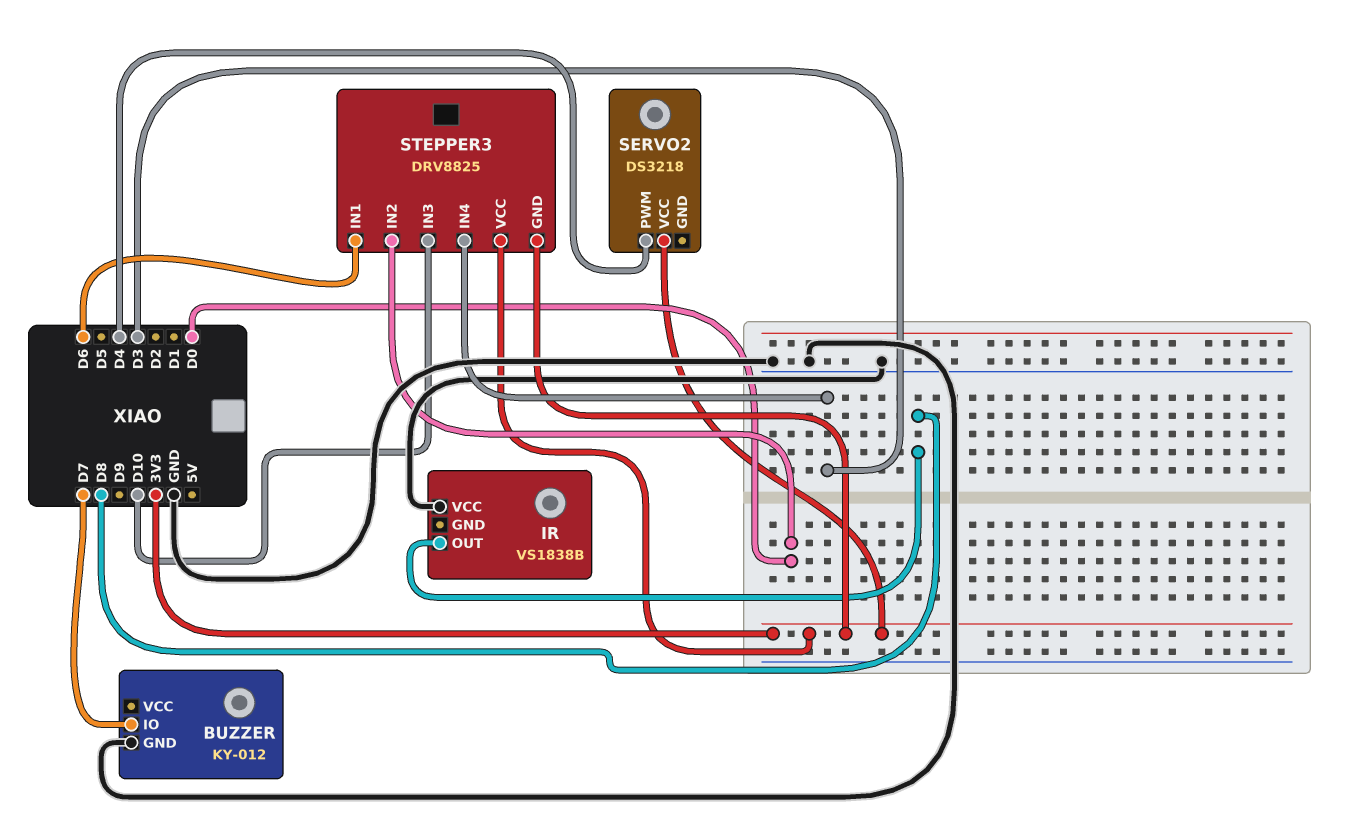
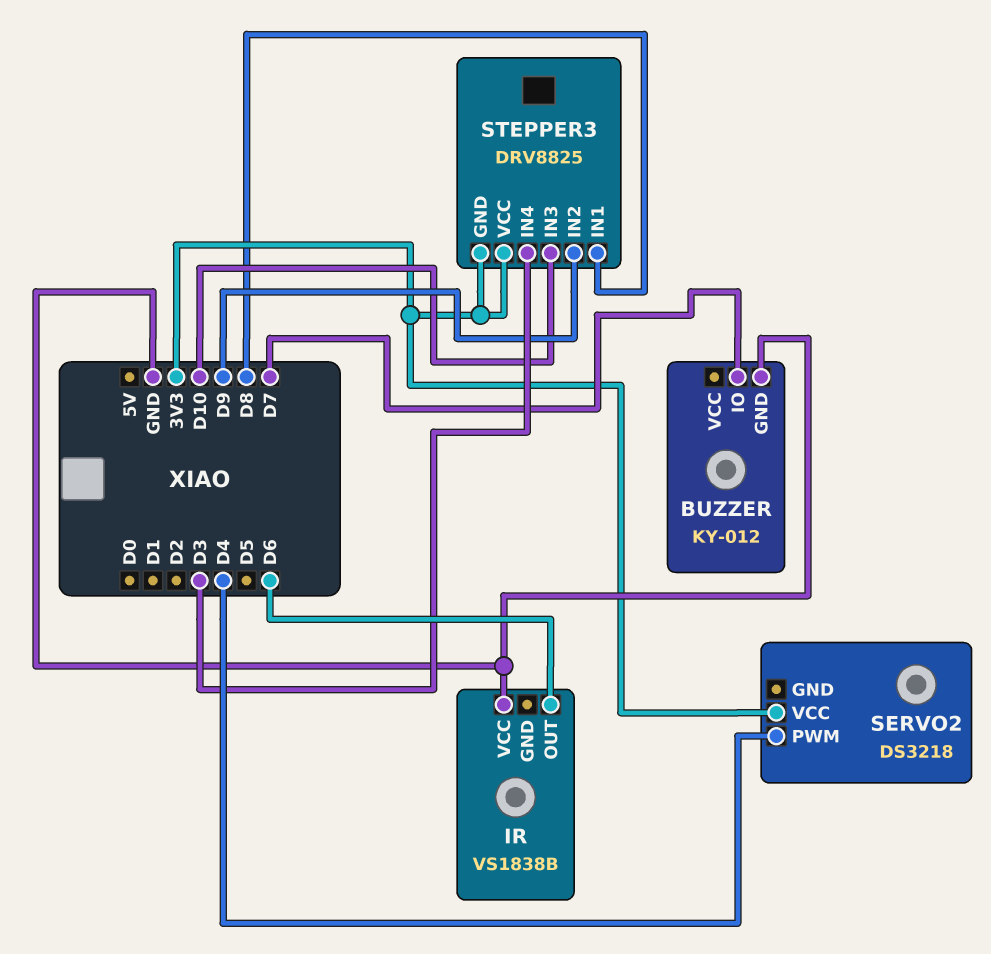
IR pin OUT: D8 -> D6
STEPPER3 pin IN1: D6 -> D8
STEPPER3 pin IN2: D0 -> D9

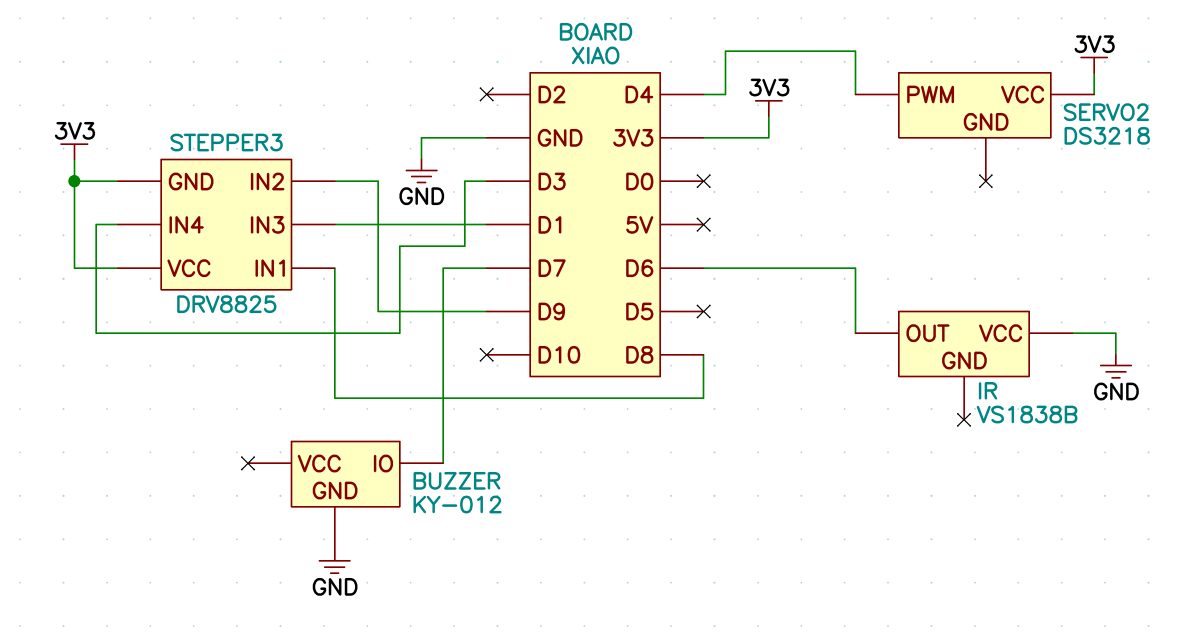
STEPPER3 pin IN3: D10 -> D1

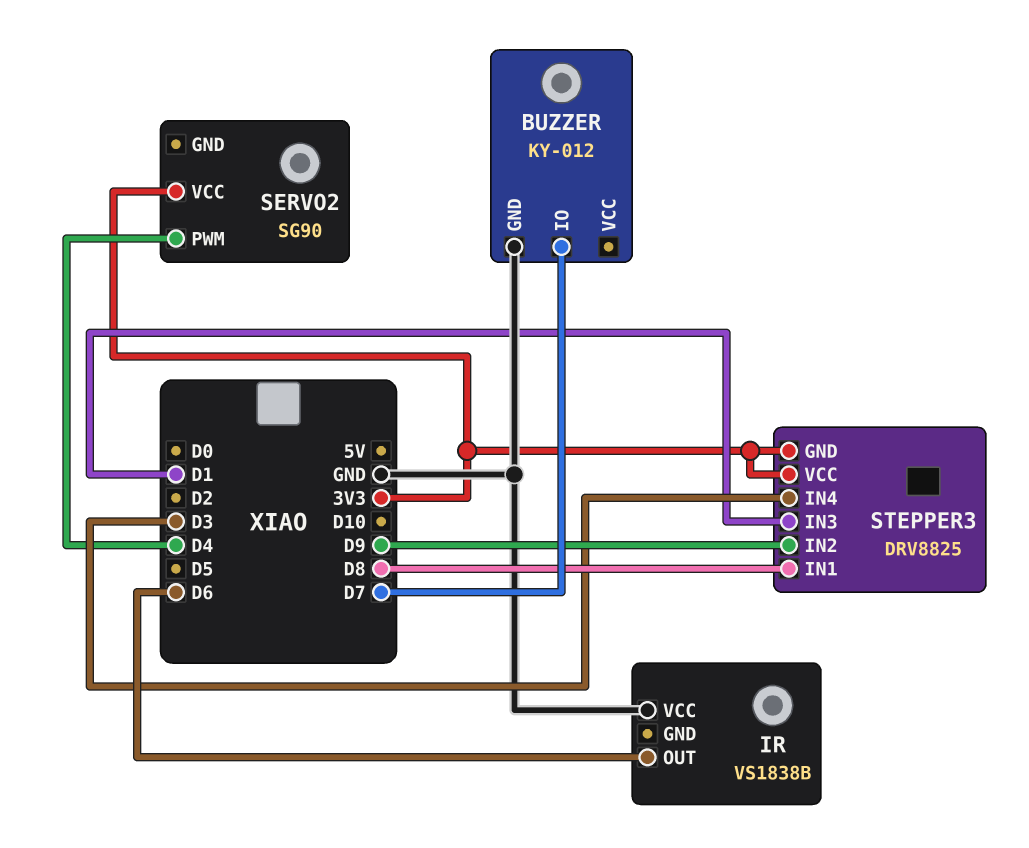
SERVO2: DS3218 -> SG90

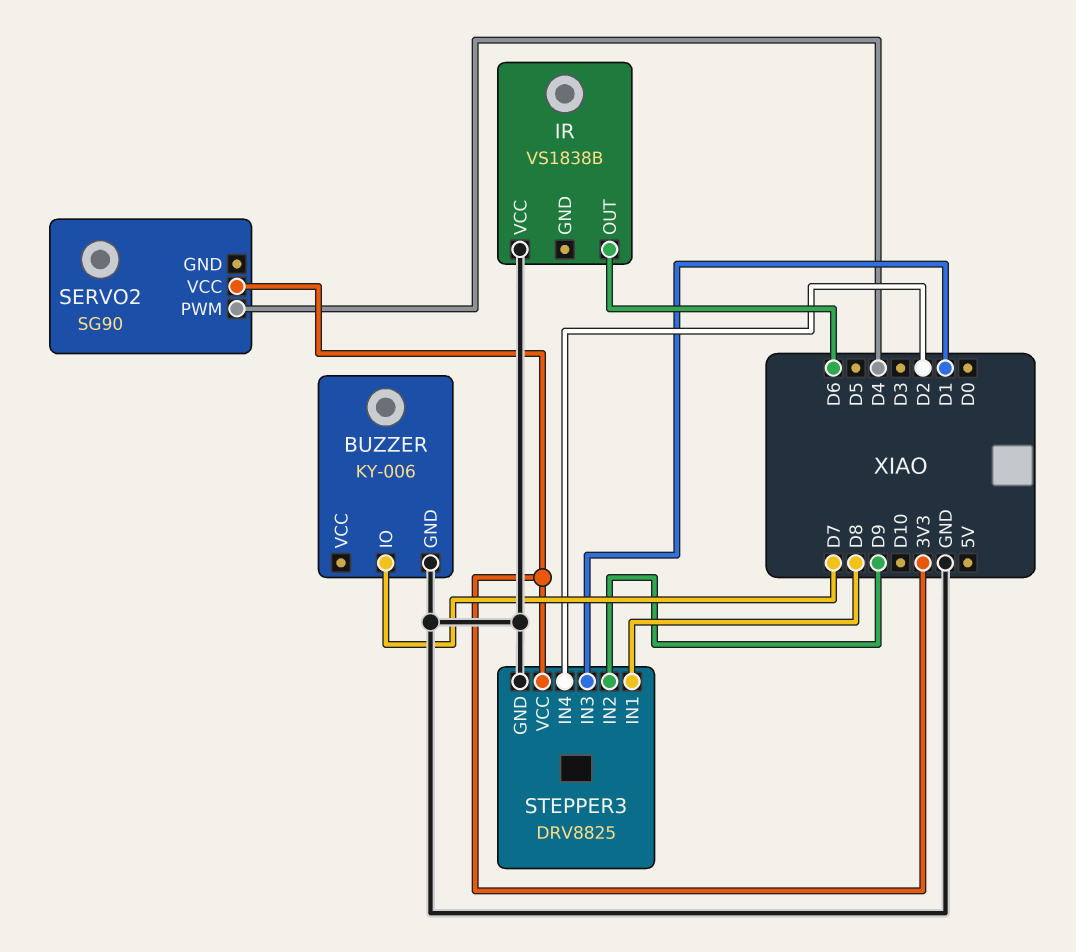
BUZZER: KY-012 -> KY-006
STEPPER3 pin GND: 3V3 -> GND
STEPPER3 pin IN4: D3 -> D2

